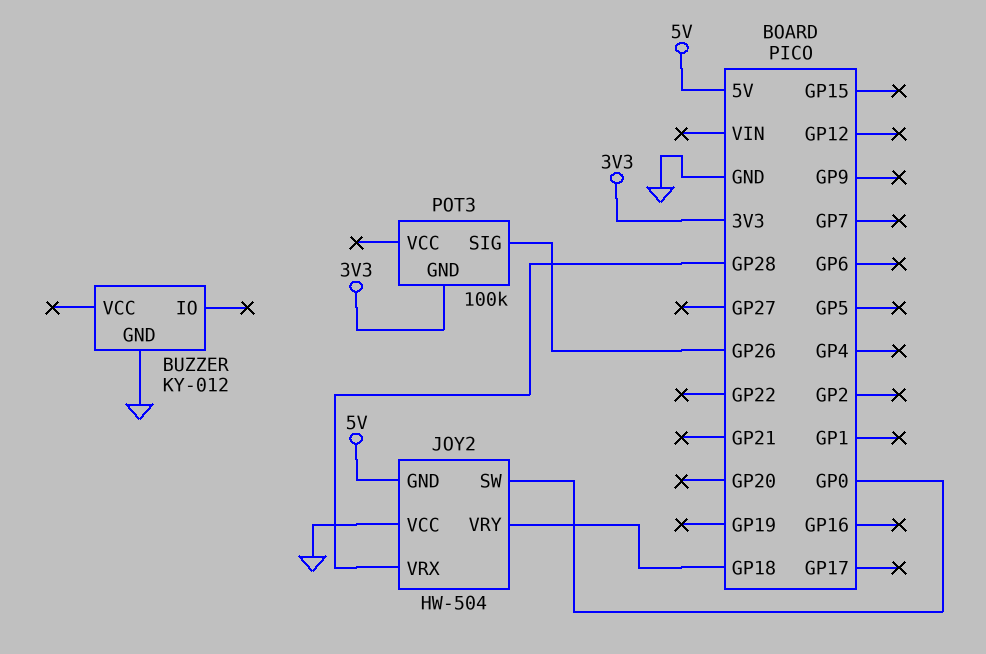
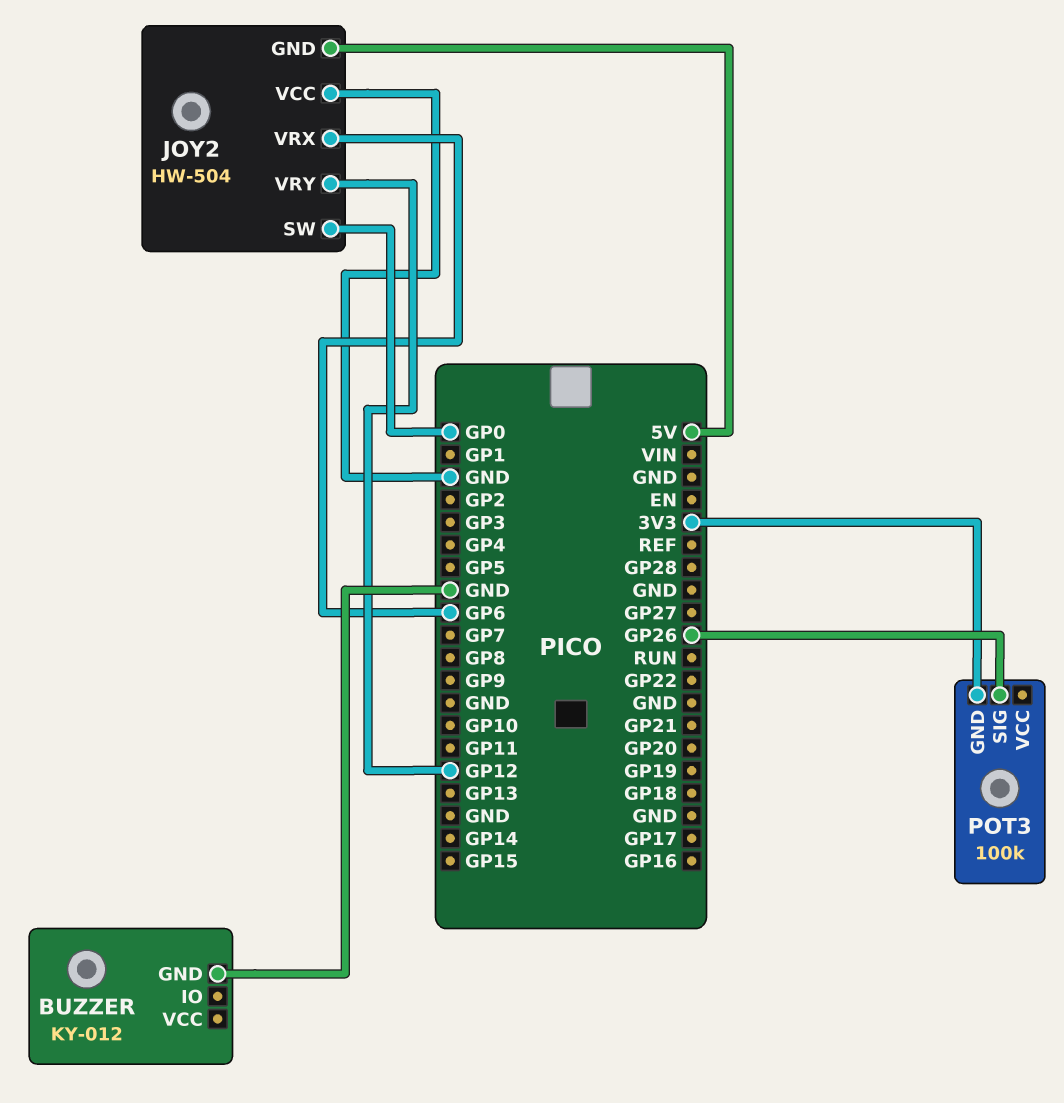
JOY2 pin VRX: GP28 -> GP6
JOY2 pin VRY: GP18 -> GP12

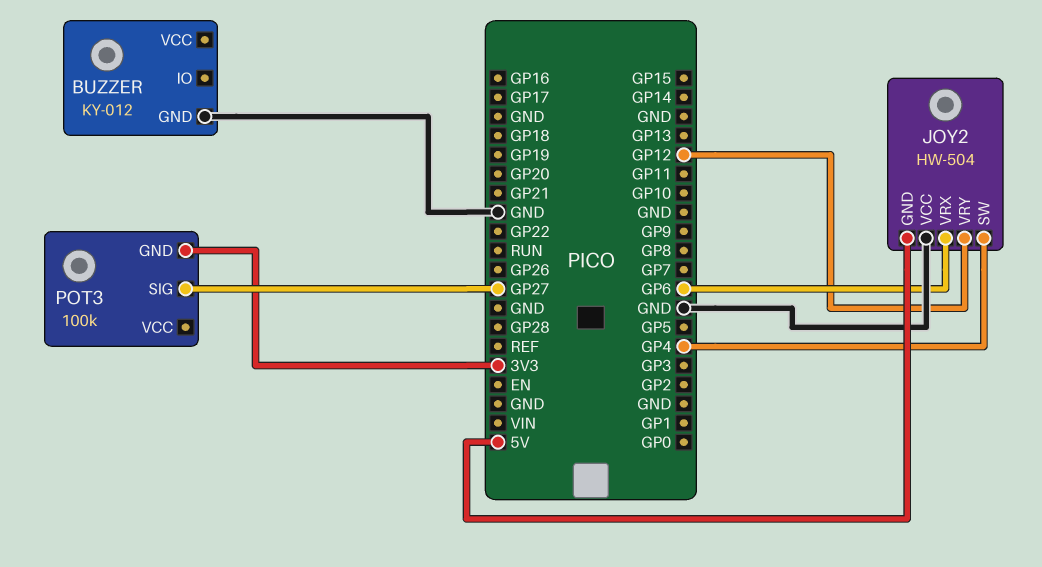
JOY2 pin SW: GP0 -> GP4
POT3 pin SIG: GP26 -> GP27

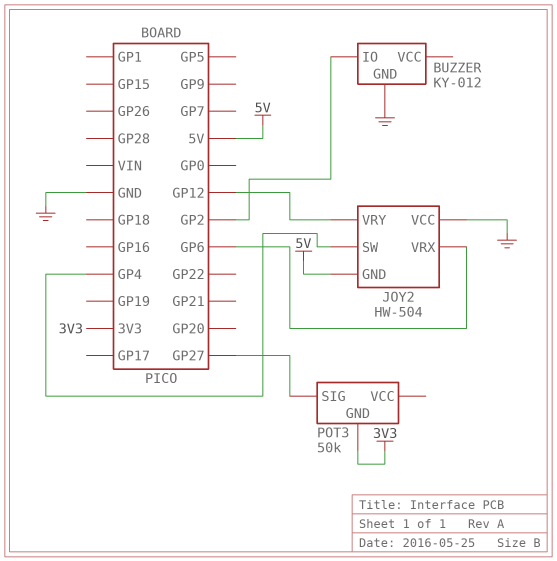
BUZZER pin IO: none -> GP2
POT3: 100k -> 50k

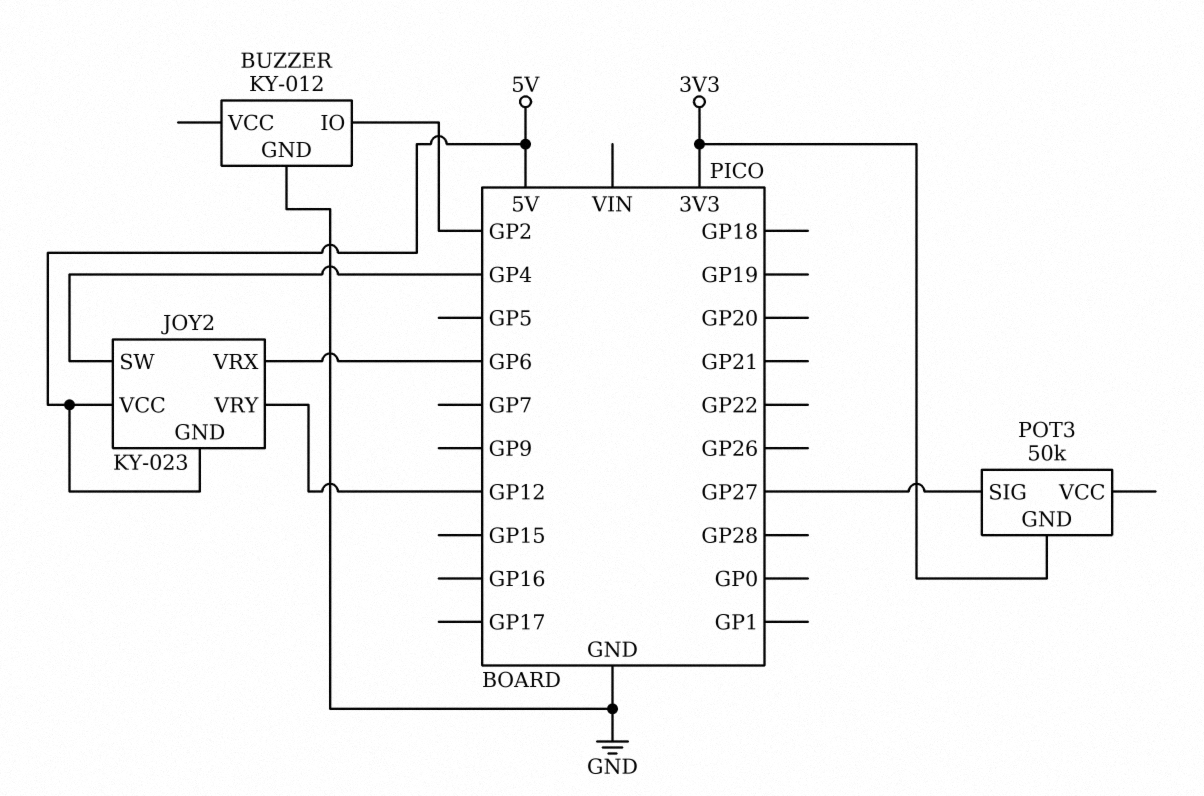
JOY2: HW-504 -> KY-023
JOY2 pin VCC: GND -> 5V

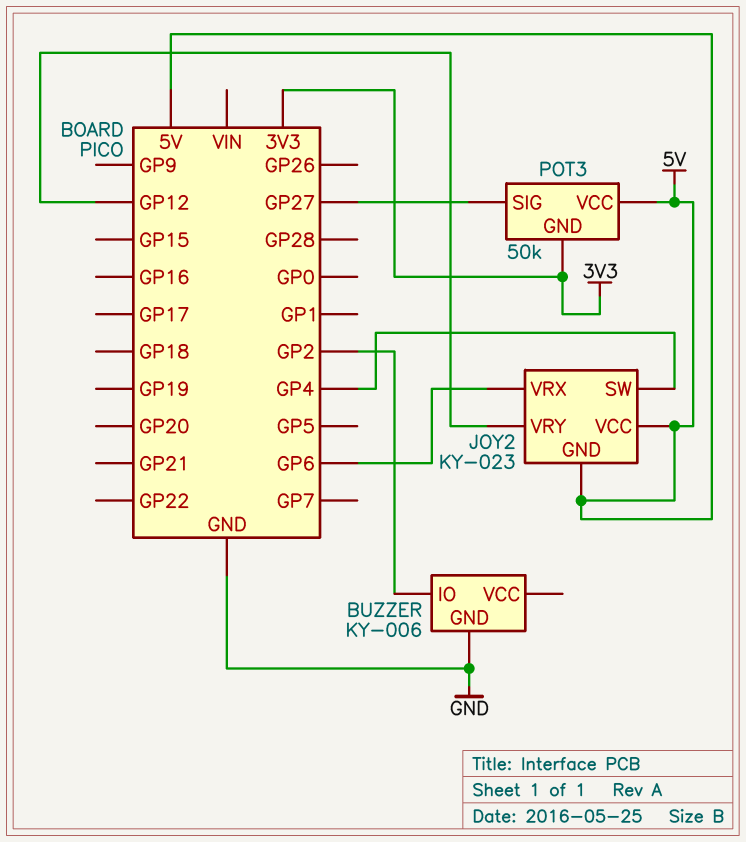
BUZZER: KY-012 -> KY-006
POT3 pin VCC: none -> 5V

